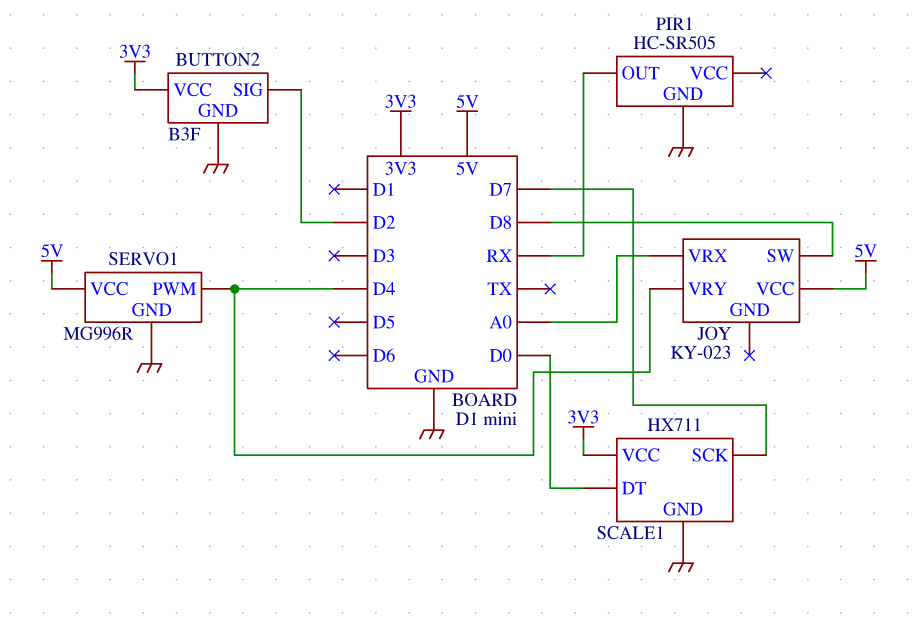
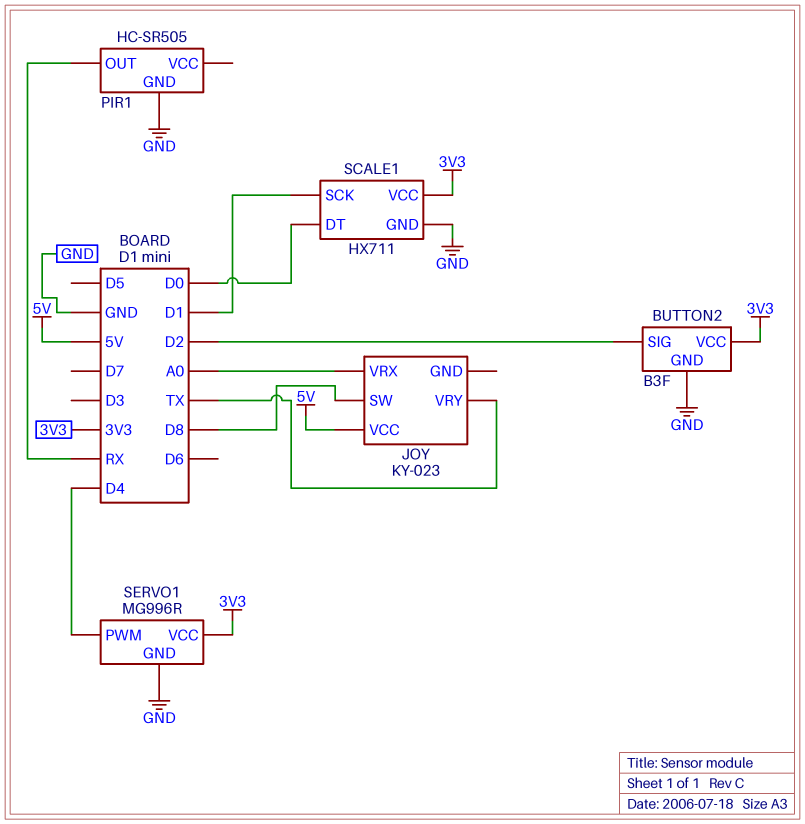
JOY pin VRY: D4 -> TX
SCALE1 pin SCK: D7 -> D1
SERVO1 pin VCC: 5V -> 3V3

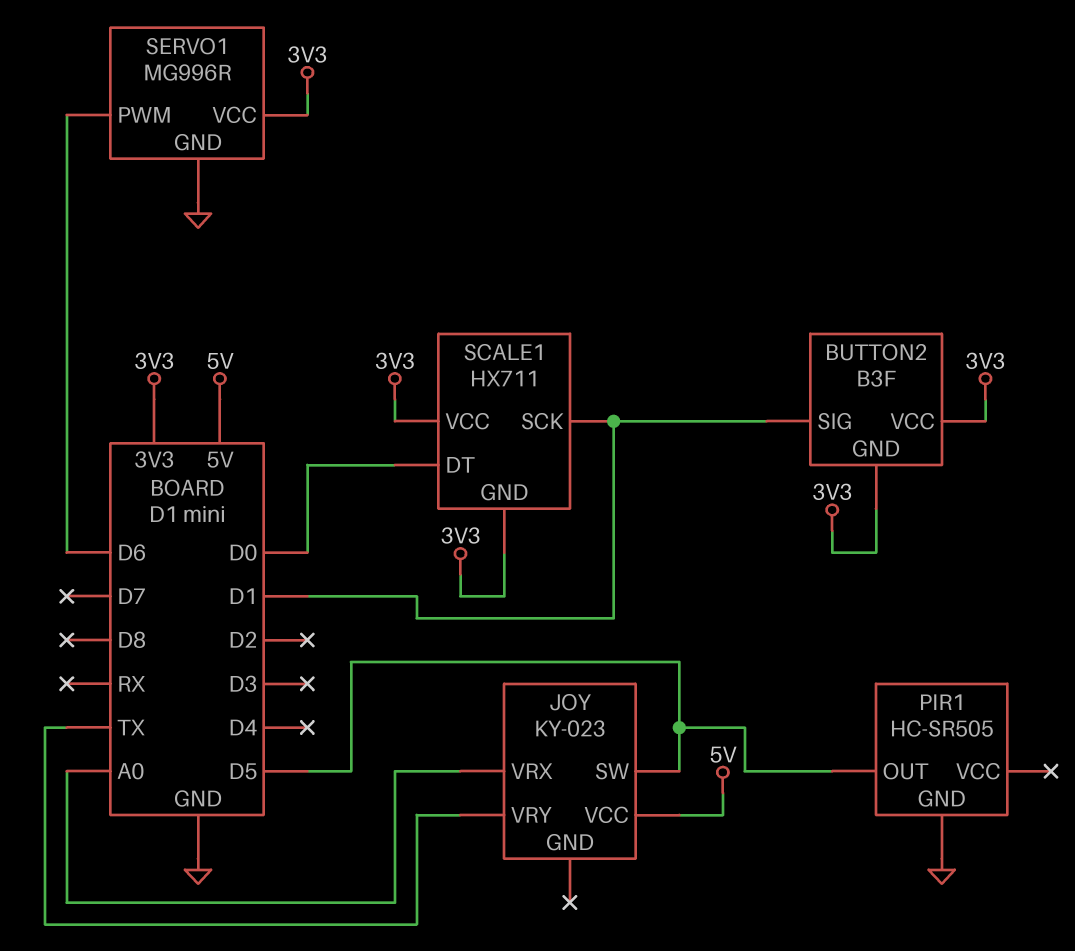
BUTTON2 pin GND: GND -> 3V3
BUTTON2 pin SIG: D2 -> D1
JOY pin SW: D8 -> D5
PIR1 pin OUT: RX -> D5
SCALE1 pin GND: GND -> 3V3
SERVO1 pin PWM: D4 -> D6

